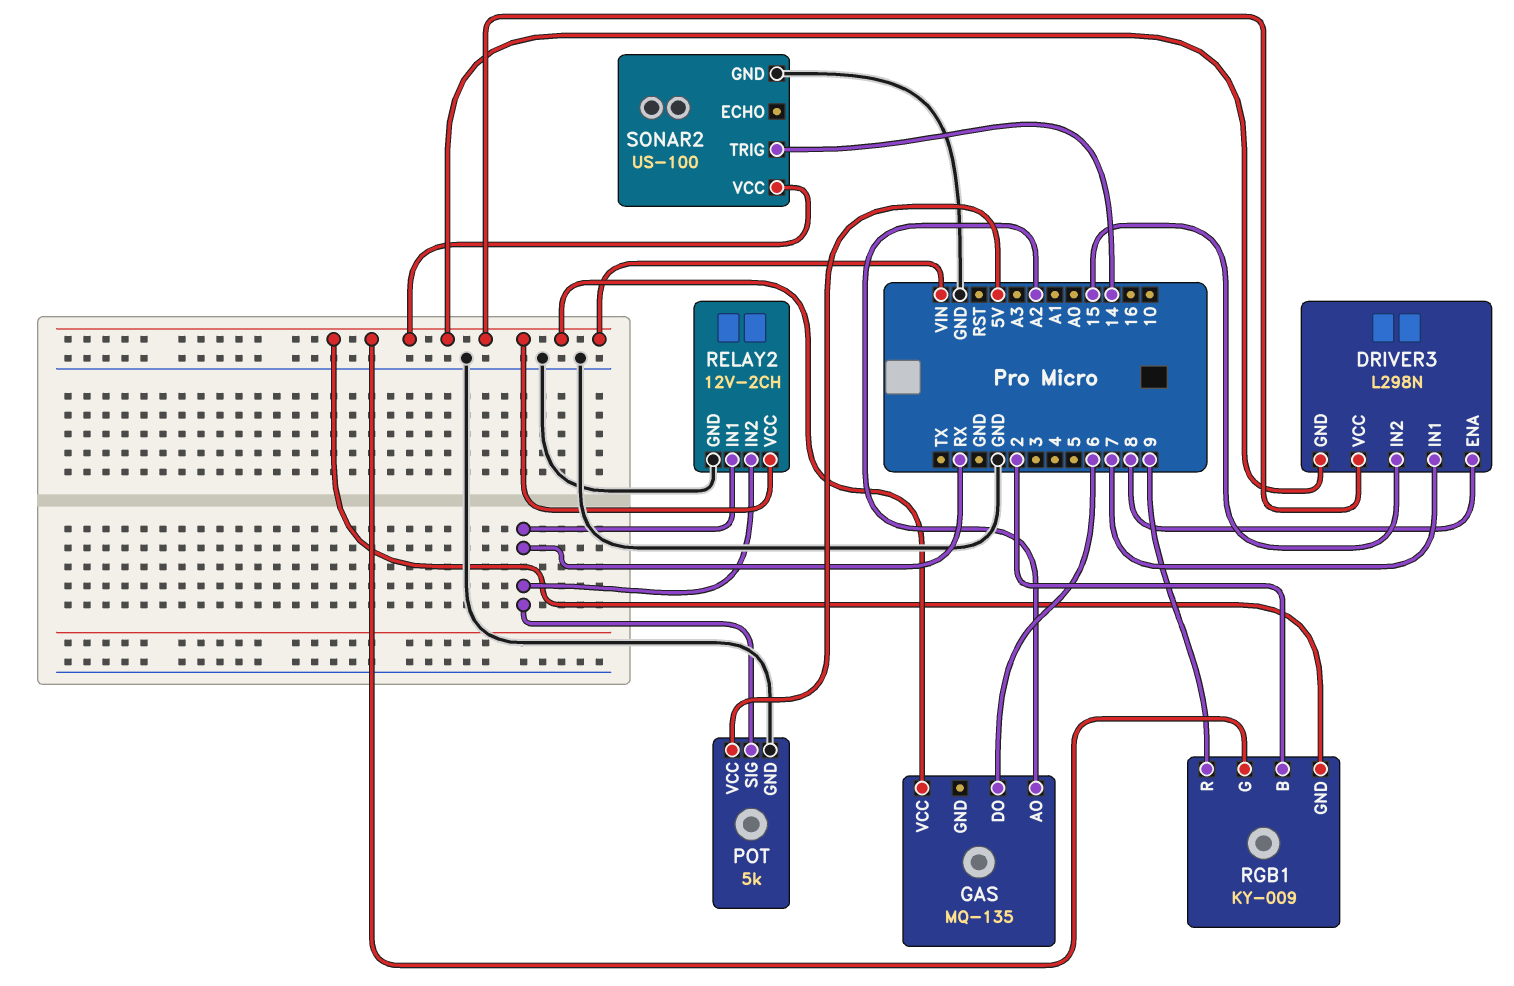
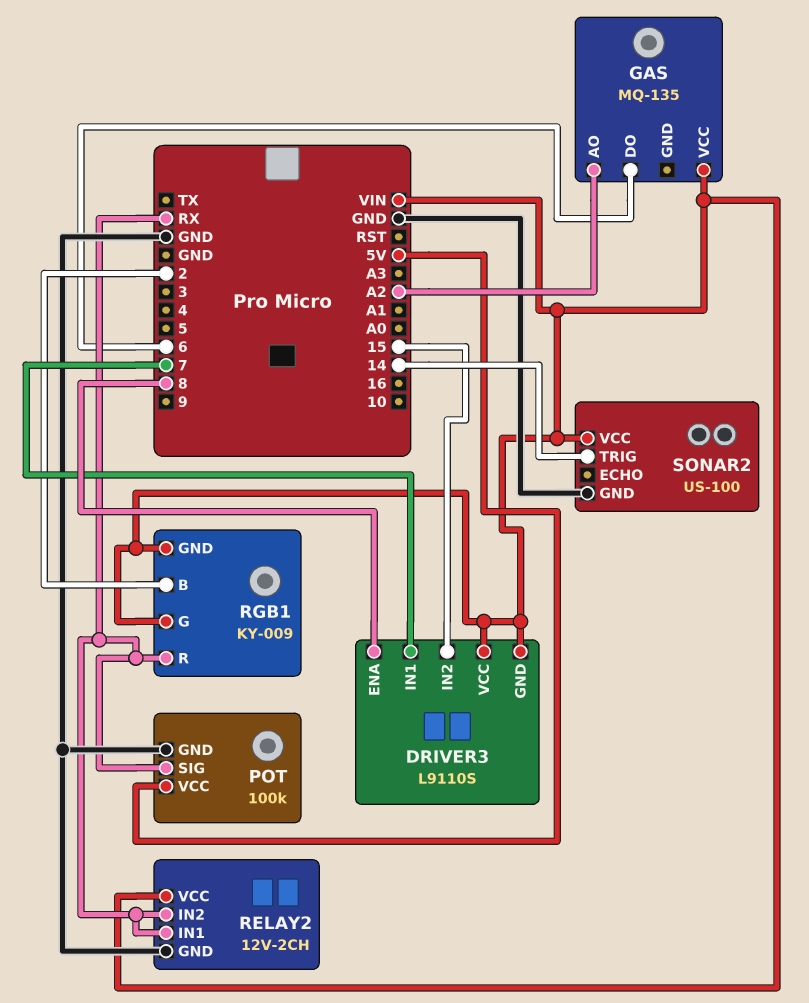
DRIVER3: L298N -> L9110S
POT: 5k -> 100k
RGB1 pin R: 9 -> RX

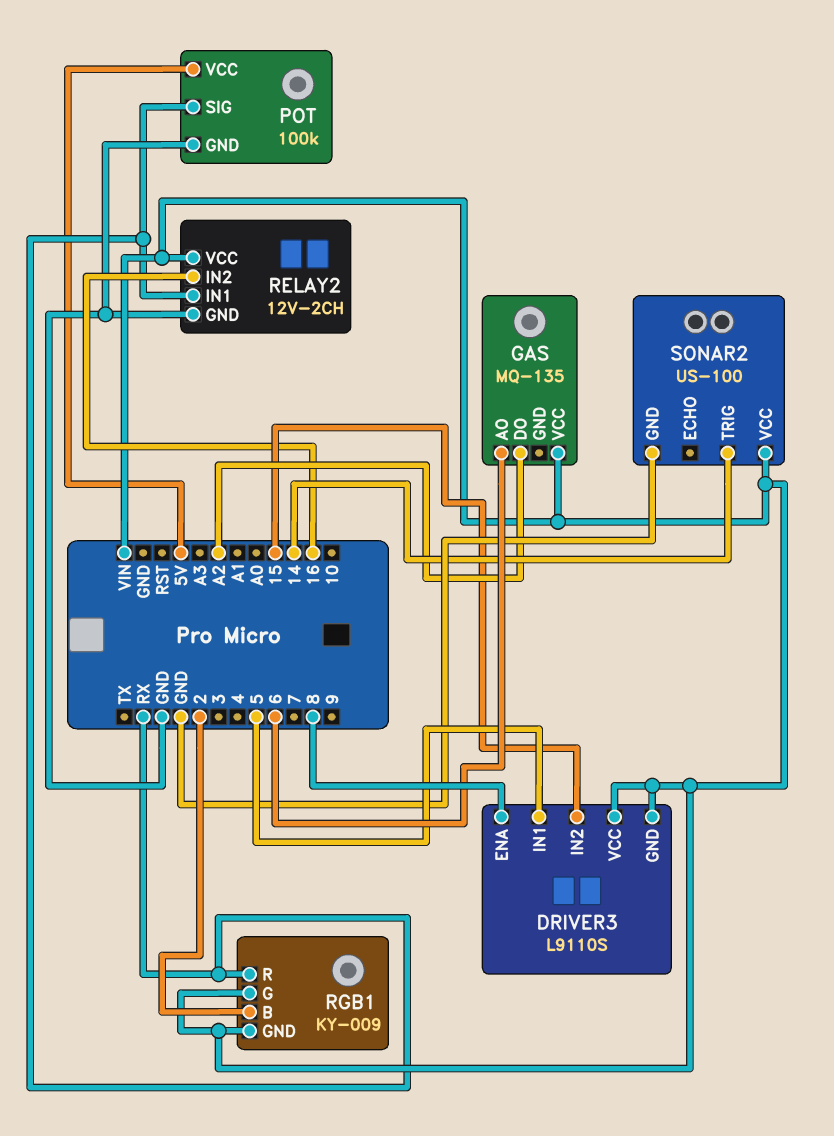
DRIVER3 pin IN1: 7 -> 5
GAS pin AO: A2 -> 6
GAS pin DO: 6 -> A2
RELAY2 pin IN2: RX -> 16

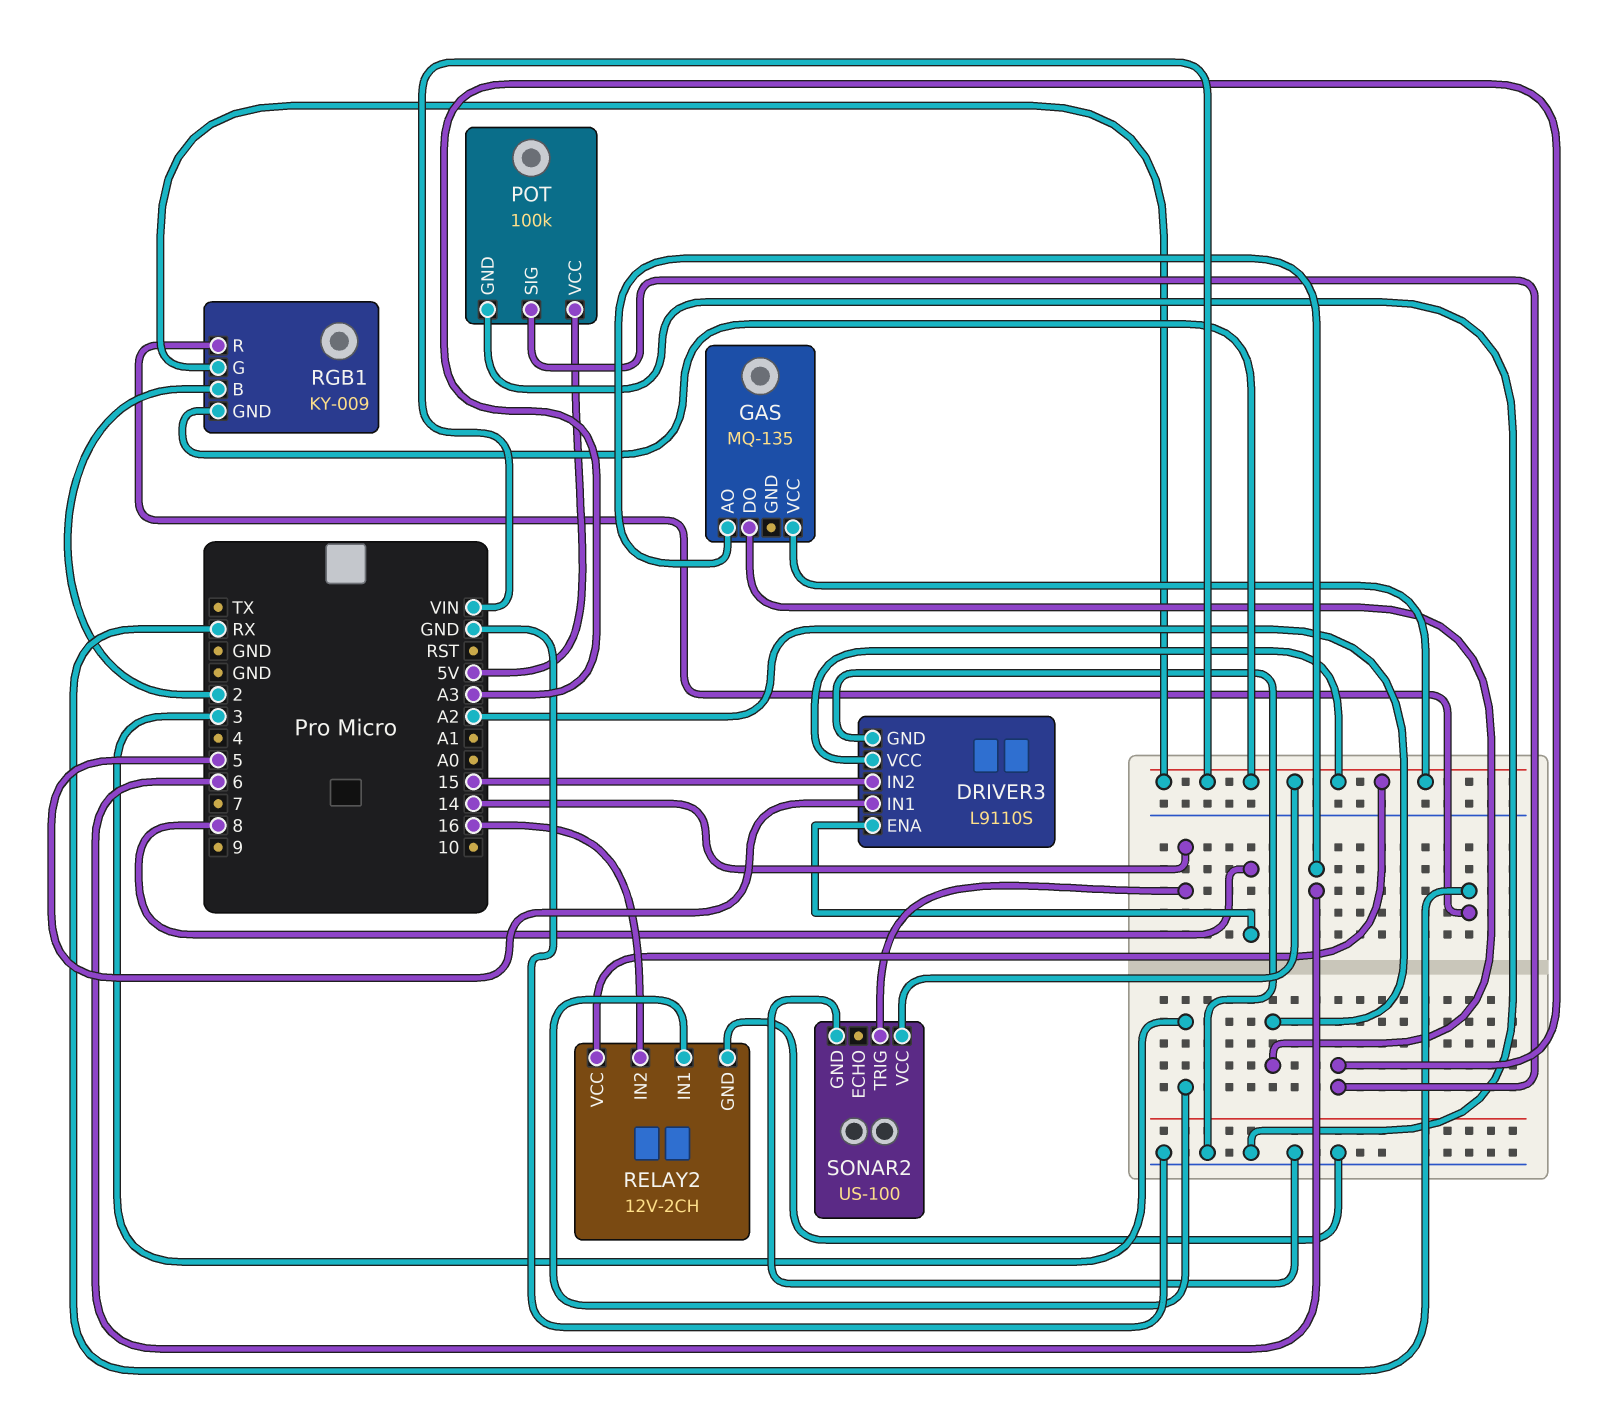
DRIVER3 pin GND: VIN -> GND
POT pin SIG: RX -> A3
RELAY2 pin IN1: RX -> 3

